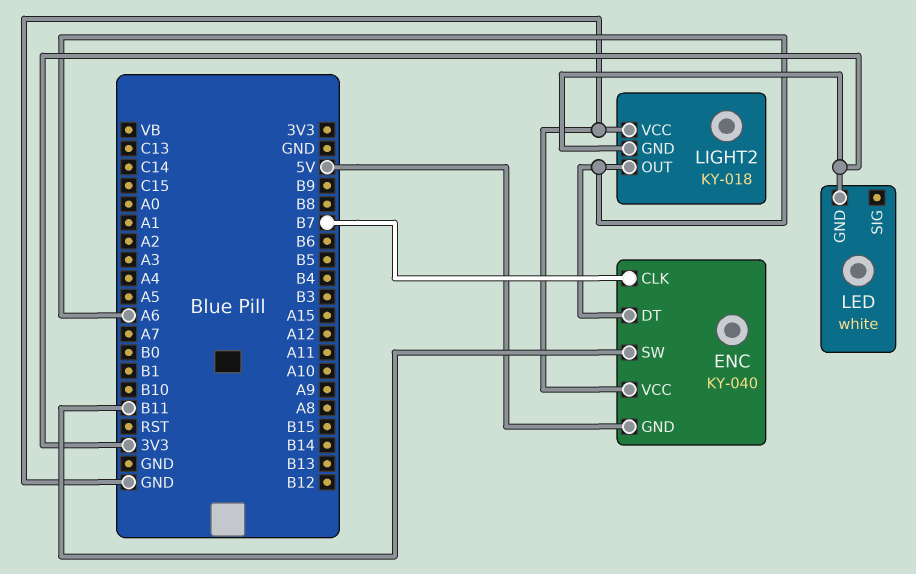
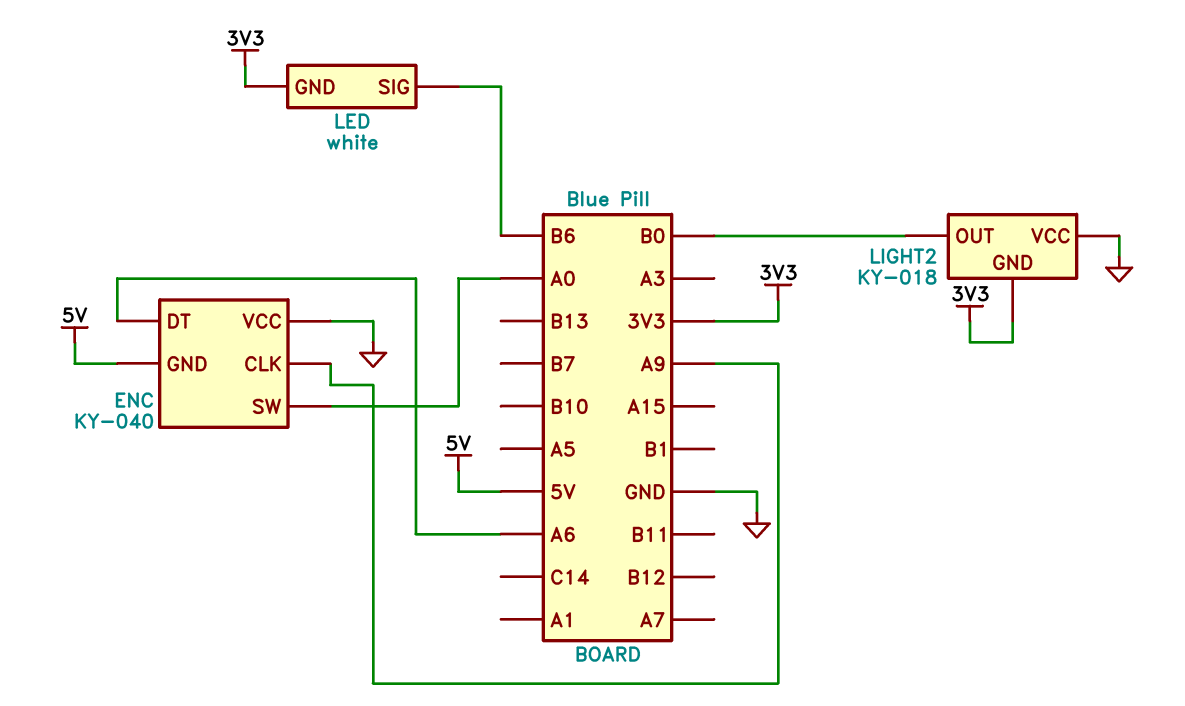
ENC pin CLK: B7 -> A9
ENC pin SW: B11 -> A0
LED pin SIG: none -> B6
LIGHT2 pin OUT: A6 -> B0

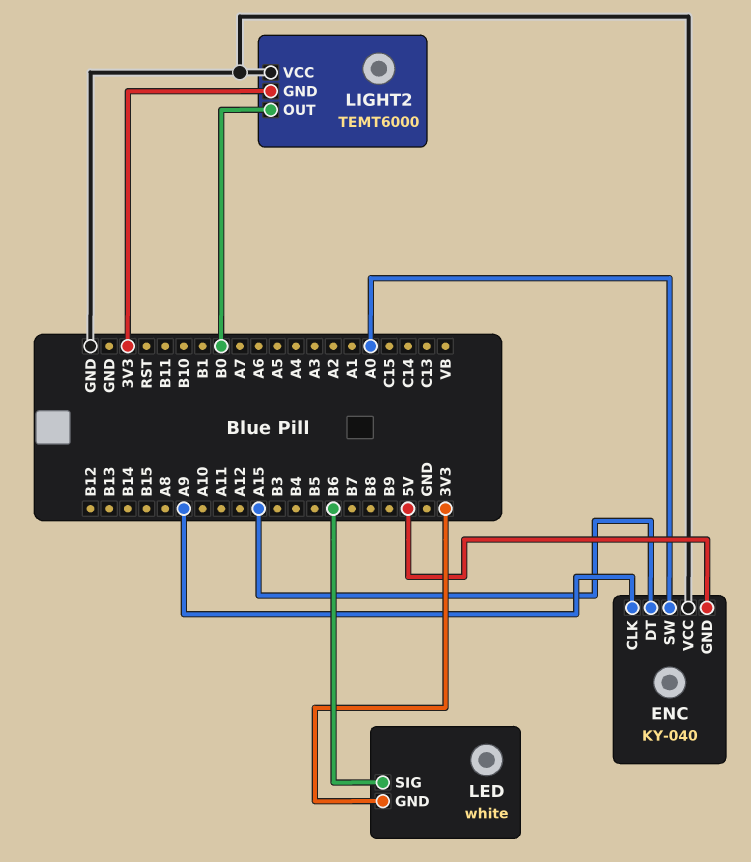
ENC pin DT: A6 -> A15
LIGHT2: KY-018 -> TEMT6000

